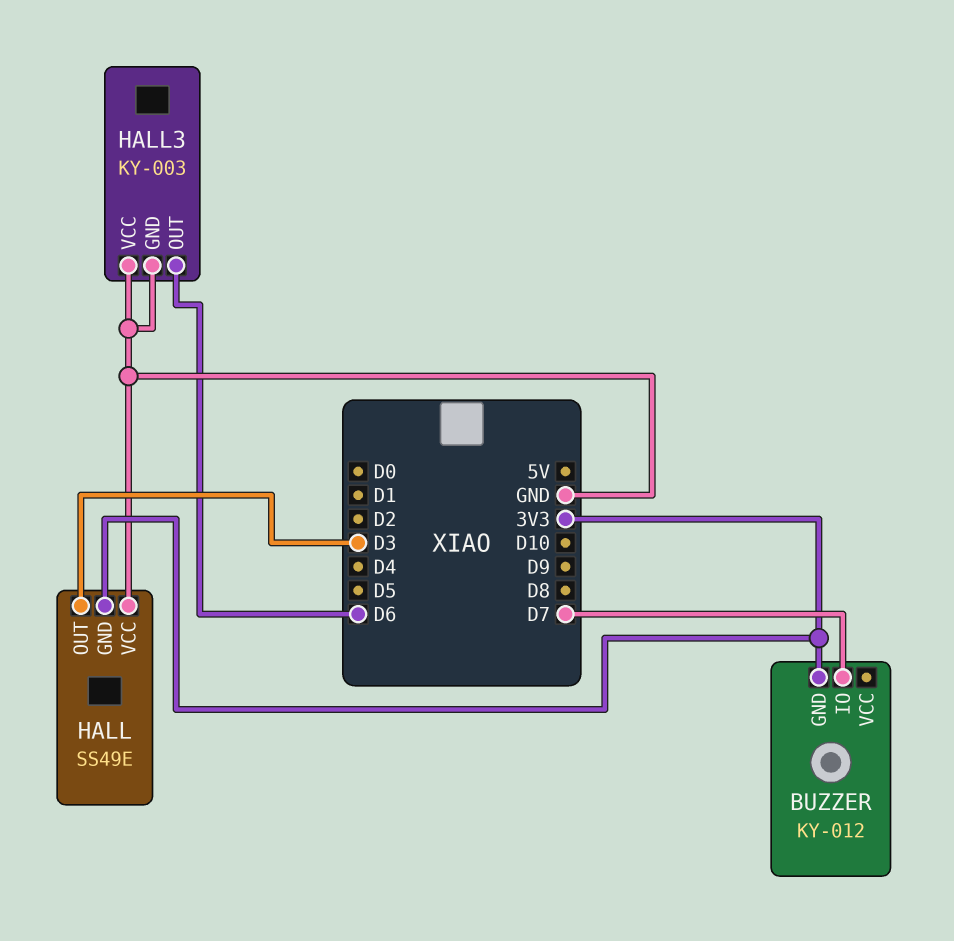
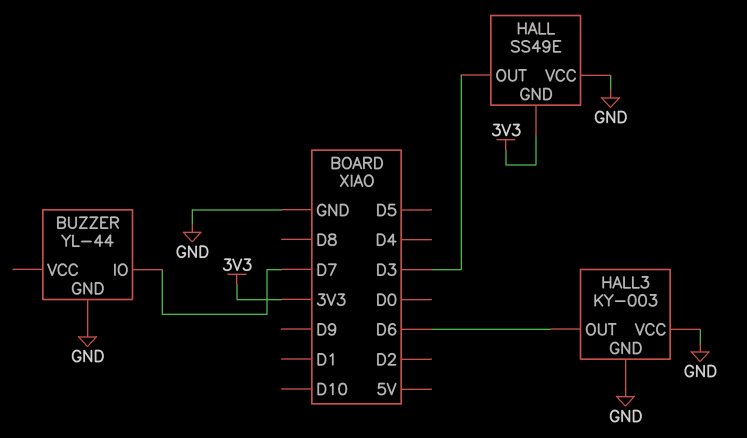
BUZZER: KY-012 -> YL-44
BUZZER pin GND: 3V3 -> GND

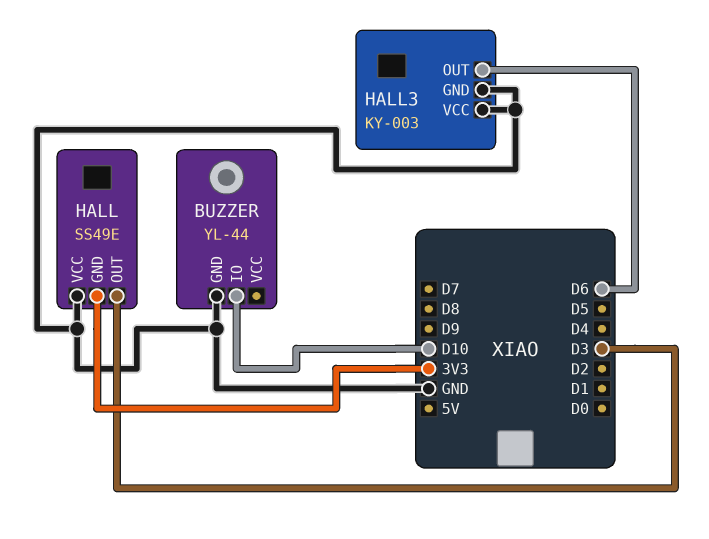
BUZZER pin IO: D7 -> D10

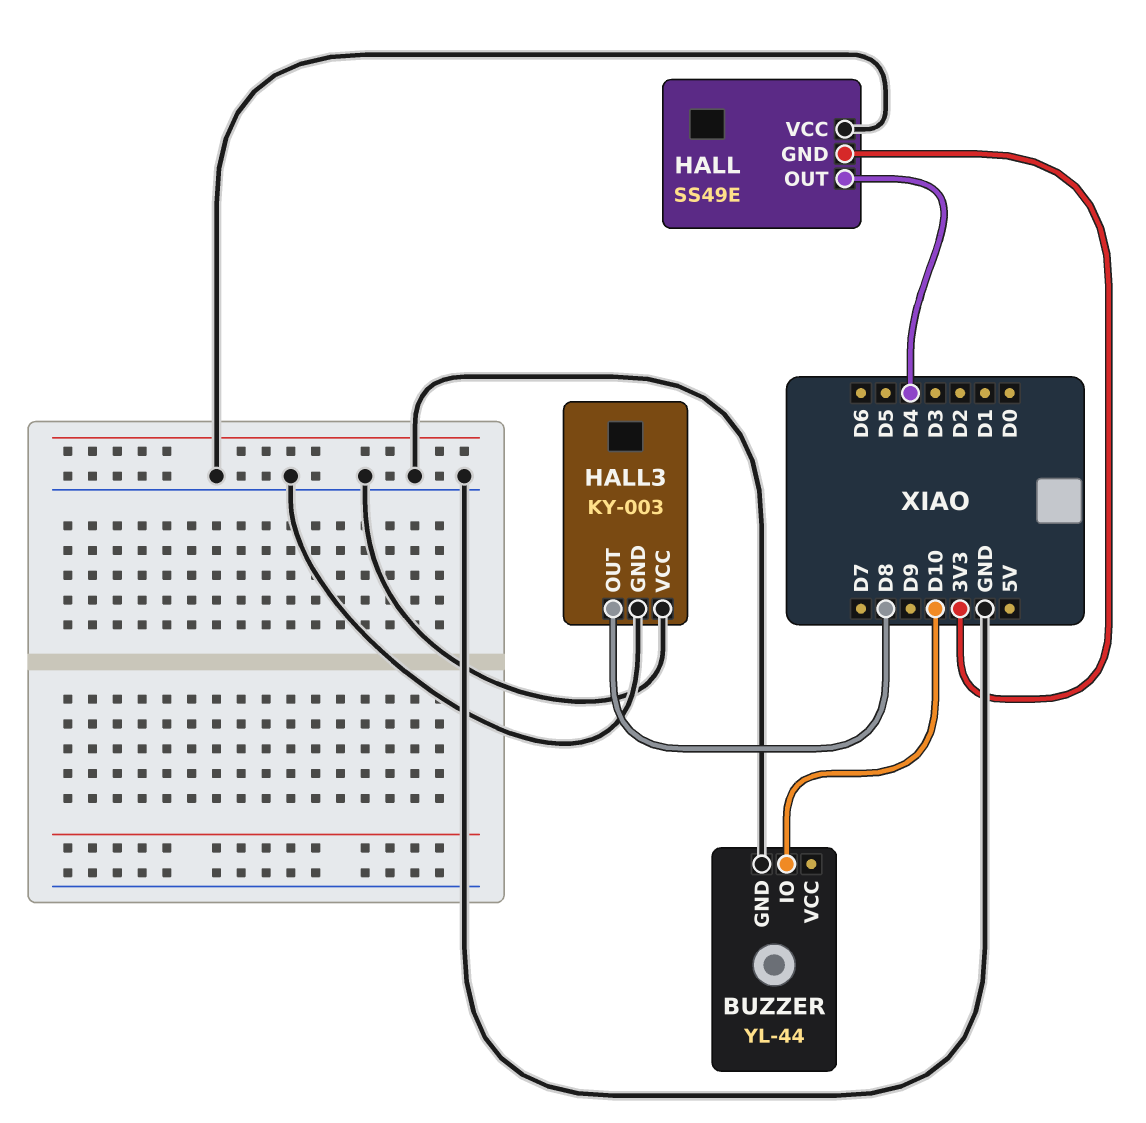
HALL pin OUT: D3 -> D4
HALL3 pin OUT: D6 -> D8

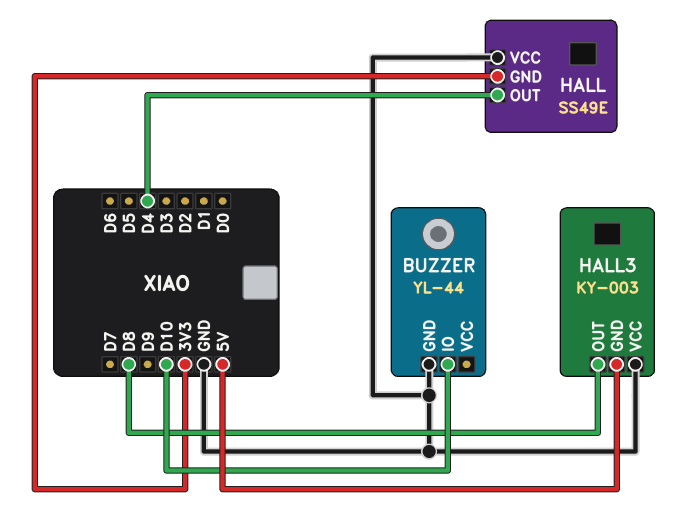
HALL3 pin GND: GND -> 5V

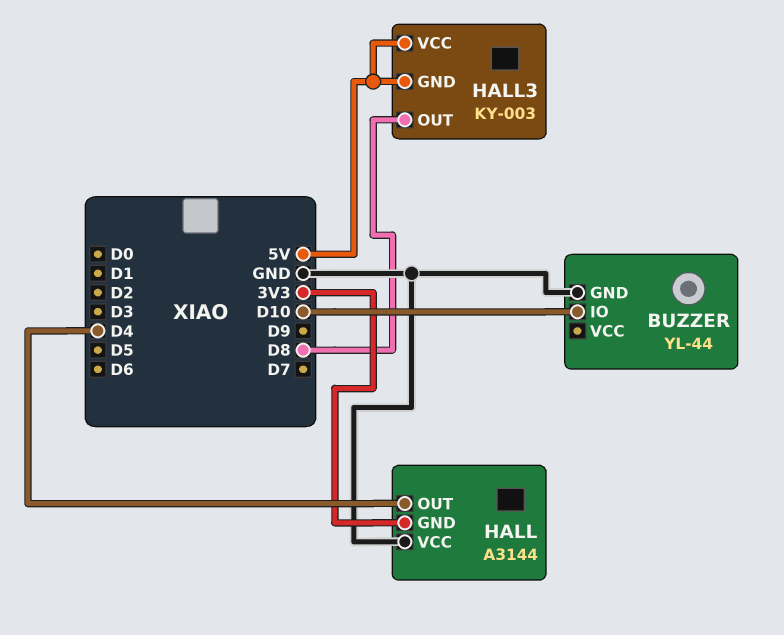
HALL: SS49E -> A3144
HALL3 pin VCC: GND -> 5V

